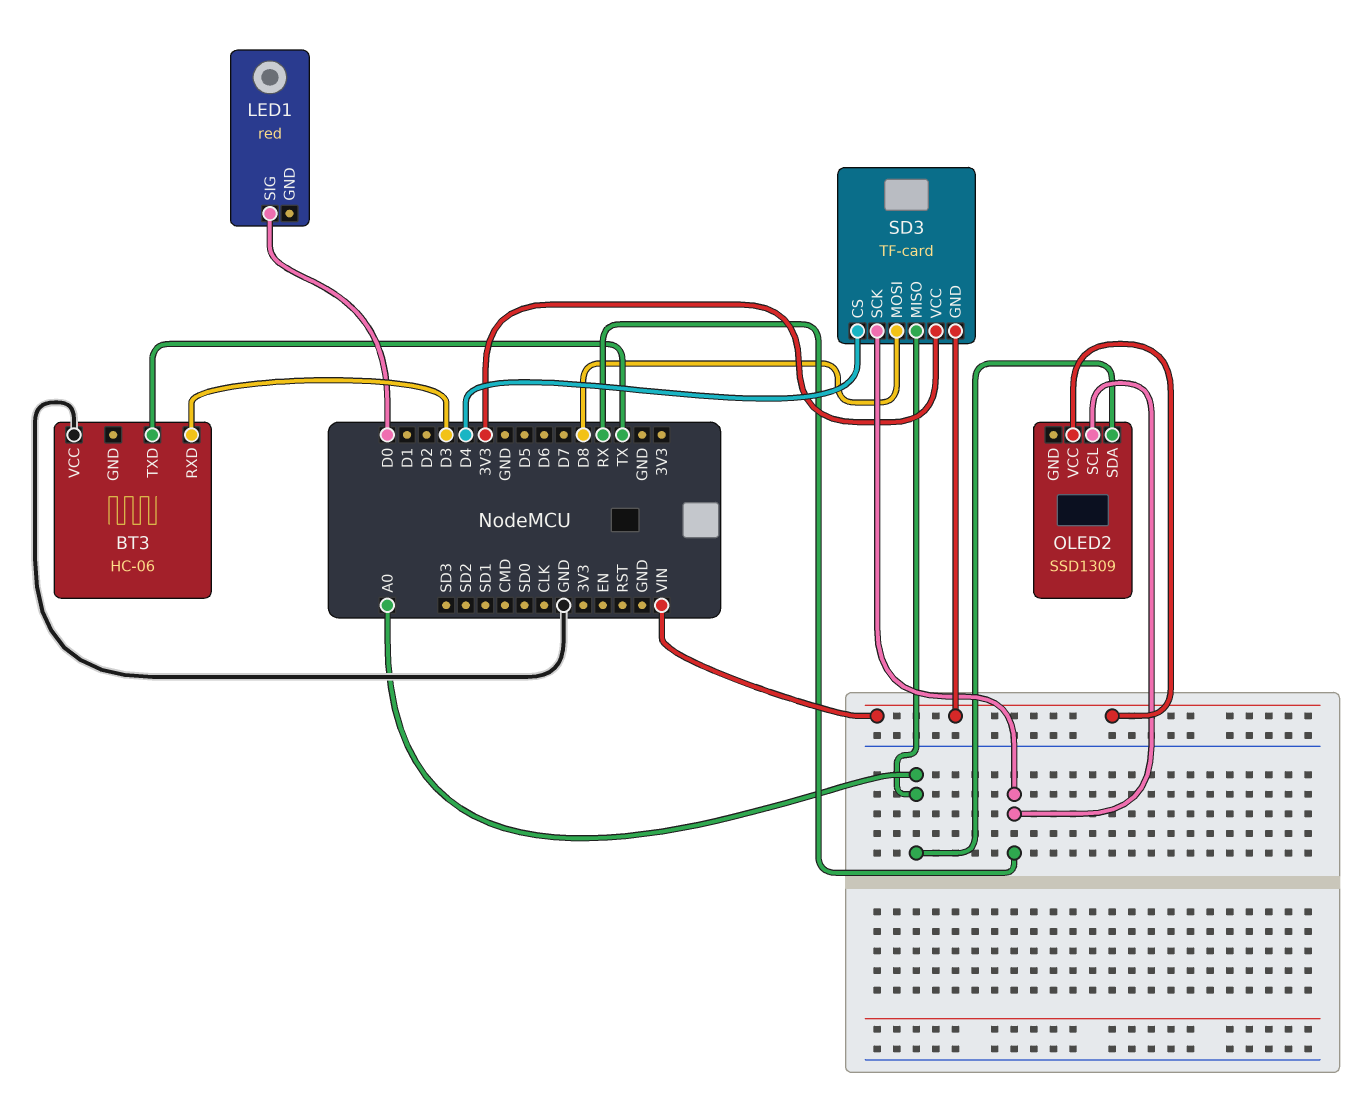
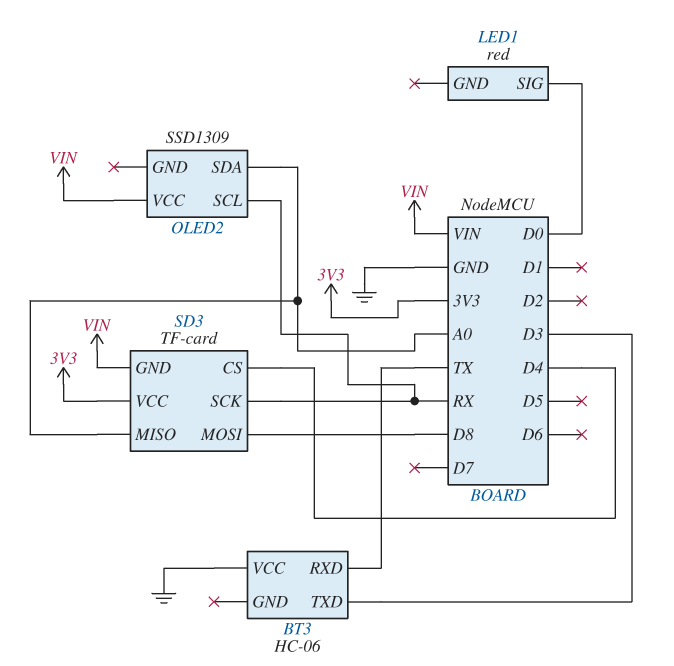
BT3 pin RXD: D3 -> TX
BT3 pin TXD: TX -> D3

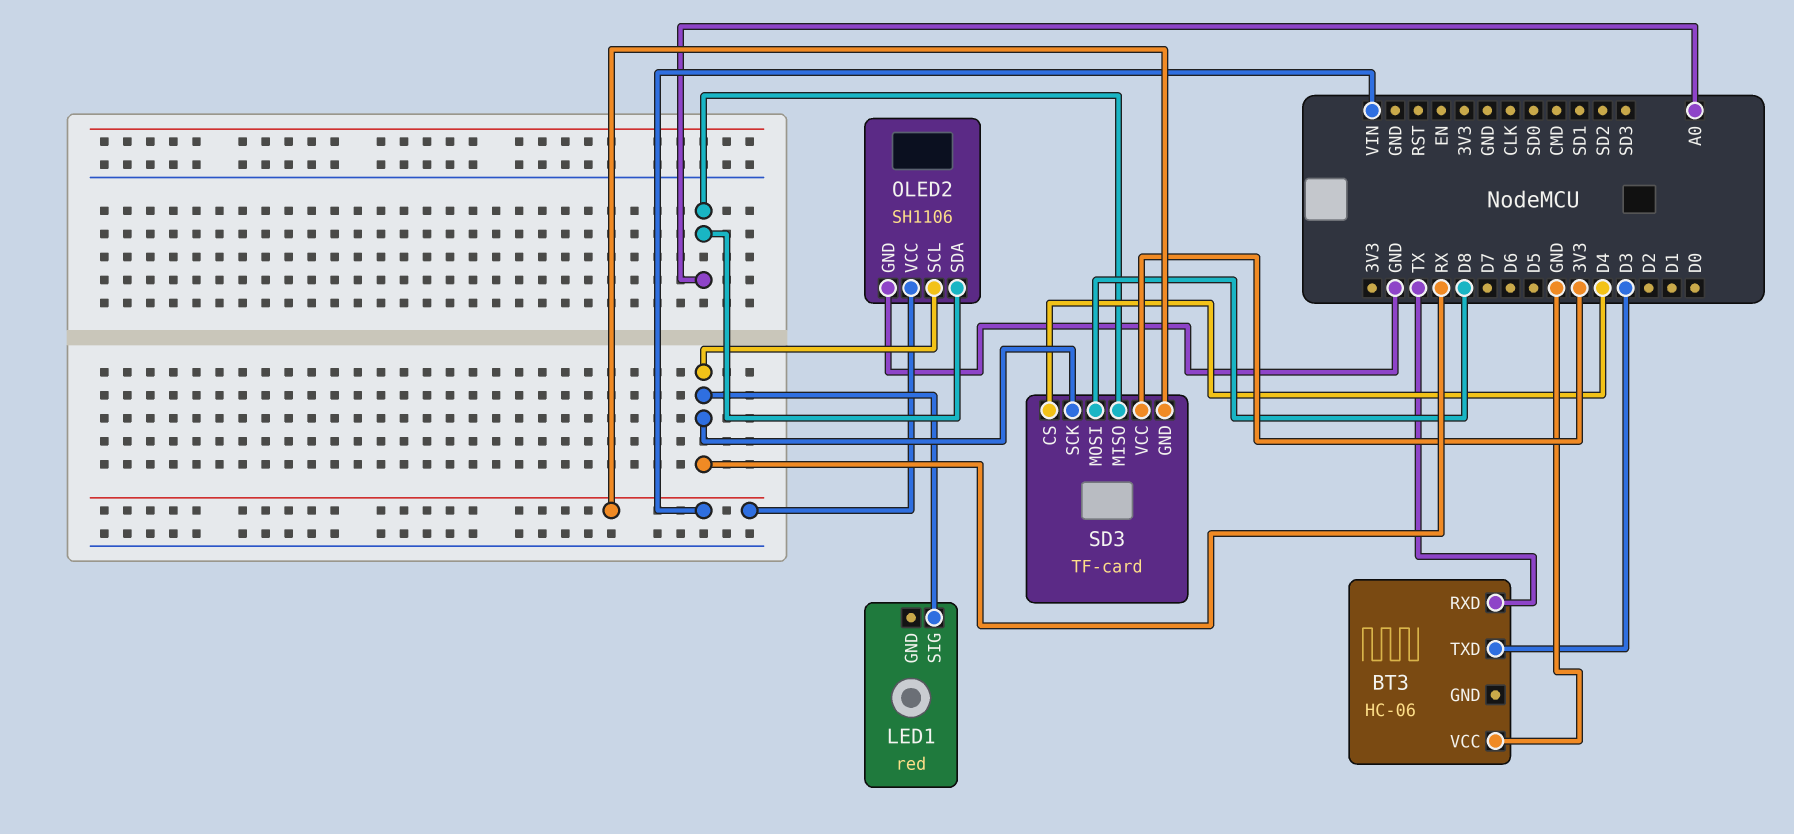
LED1 pin SIG: D0 -> RX
OLED2: SSD1309 -> SH1106
OLED2 pin GND: none -> GND

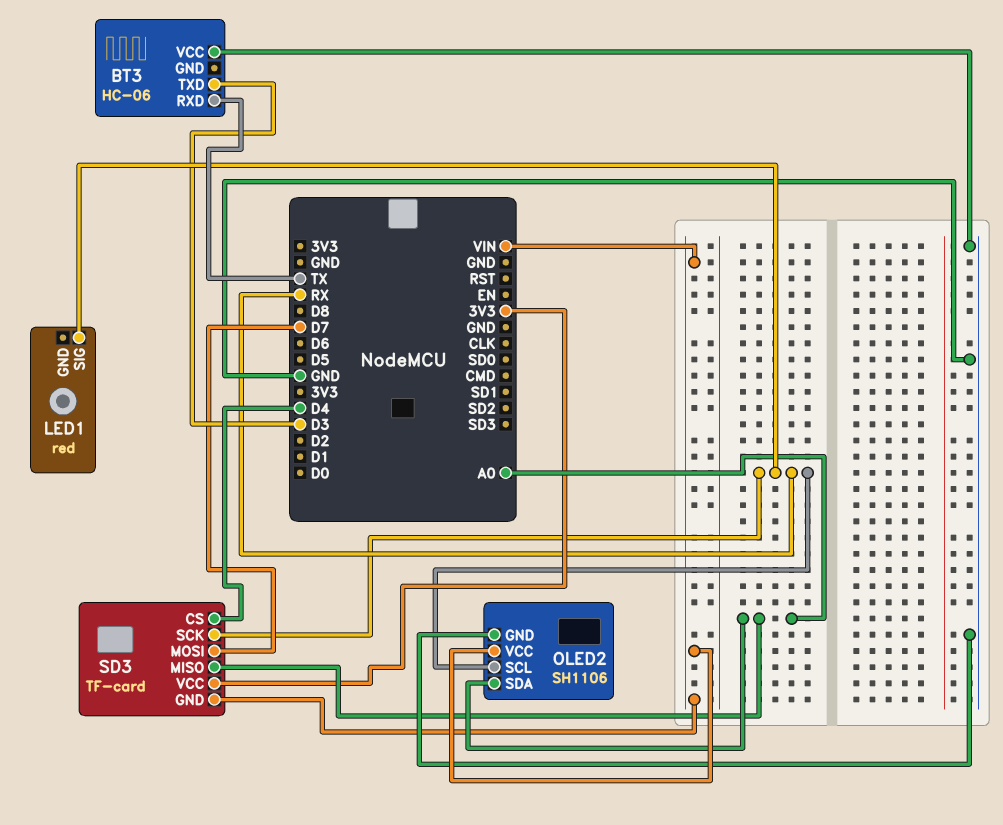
SD3 pin MOSI: D8 -> D7

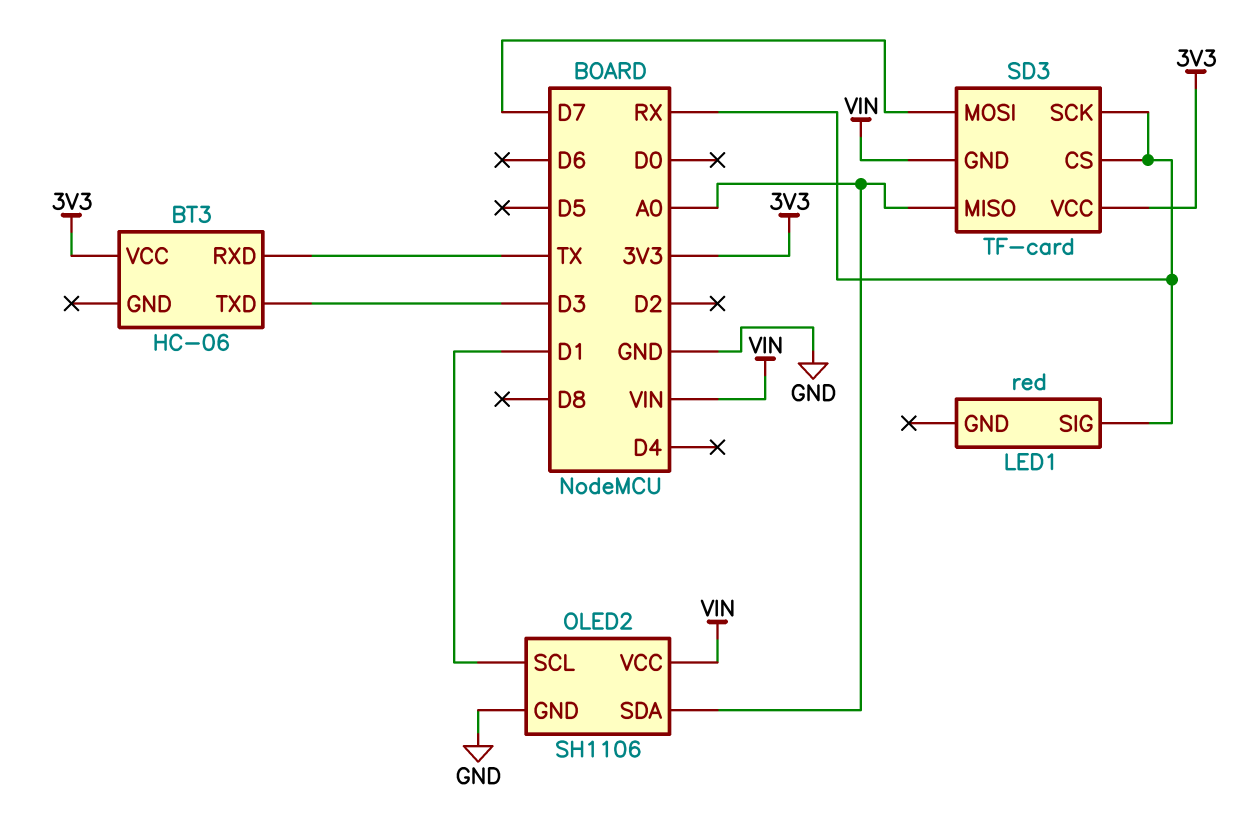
BT3 pin VCC: GND -> 3V3
OLED2 pin SCL: RX -> D1
SD3 pin CS: D4 -> RX

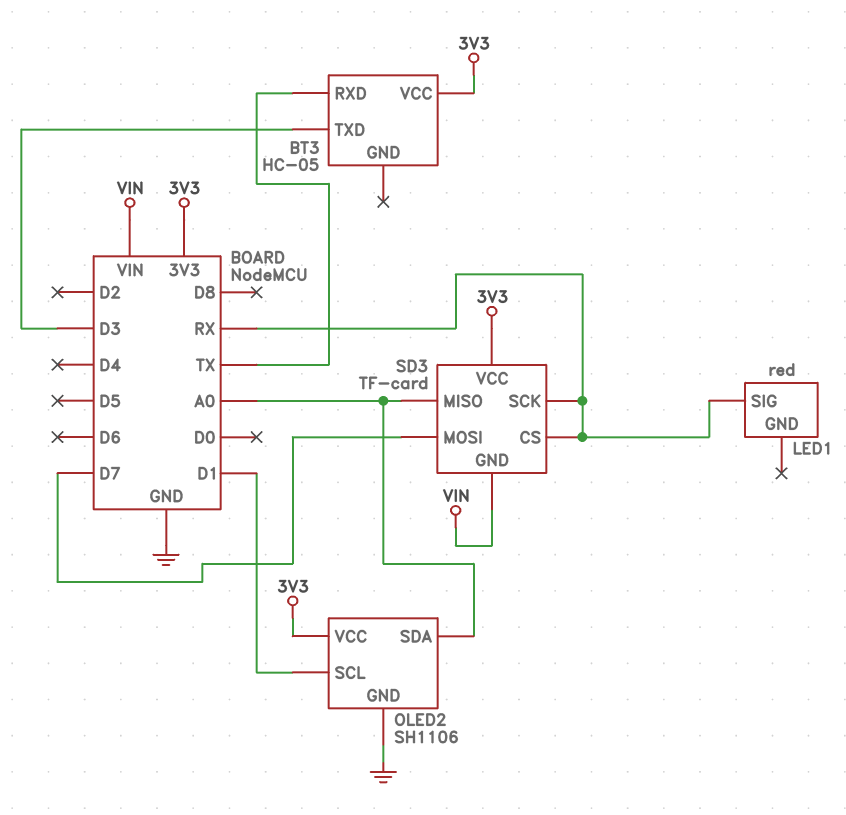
BT3: HC-06 -> HC-05
OLED2 pin VCC: VIN -> 3V3

